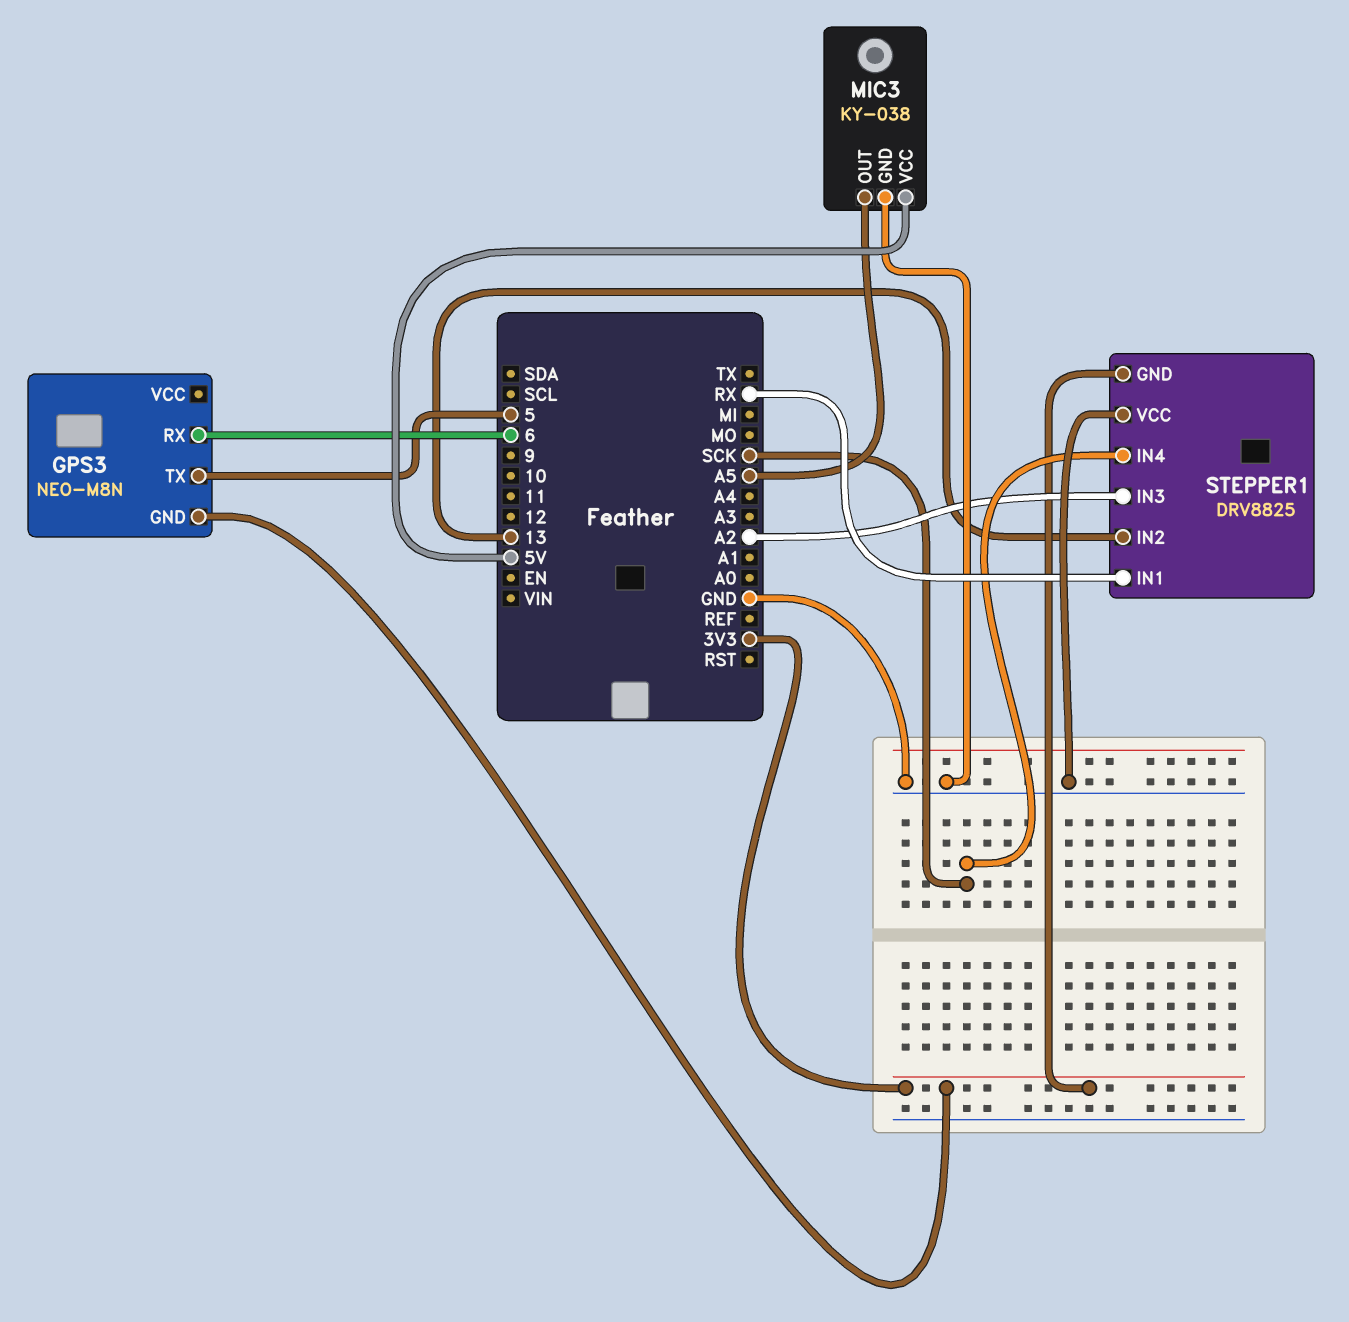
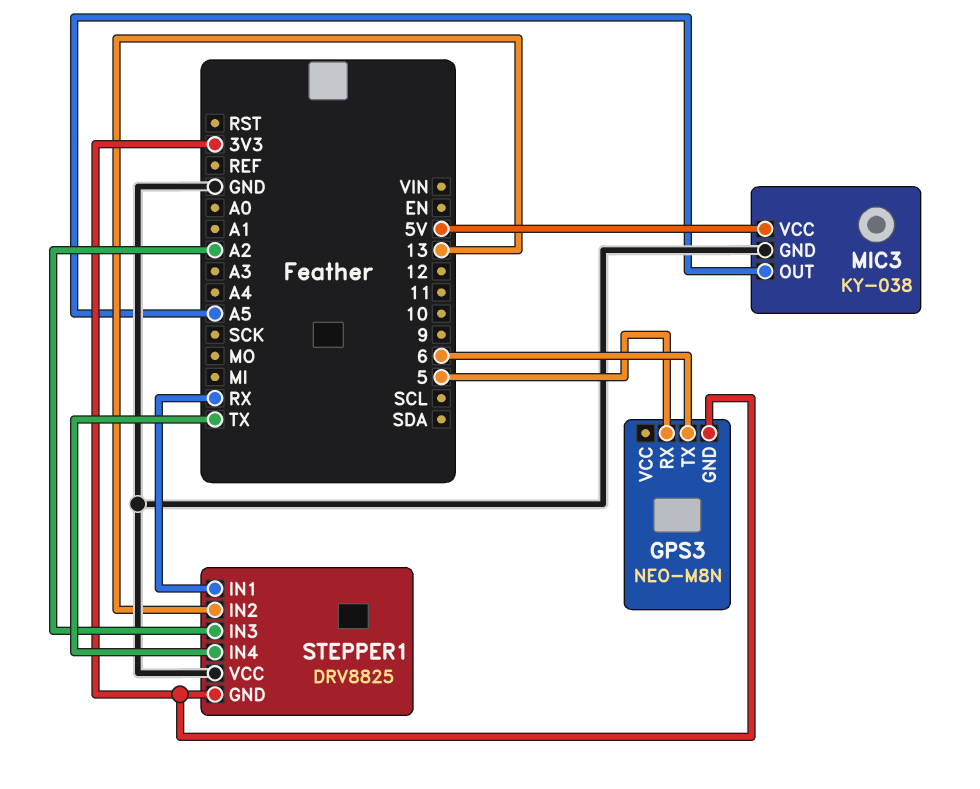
GPS3 pin RX: 6 -> 5
GPS3 pin TX: 5 -> 6
STEPPER1 pin IN4: SCK -> TX

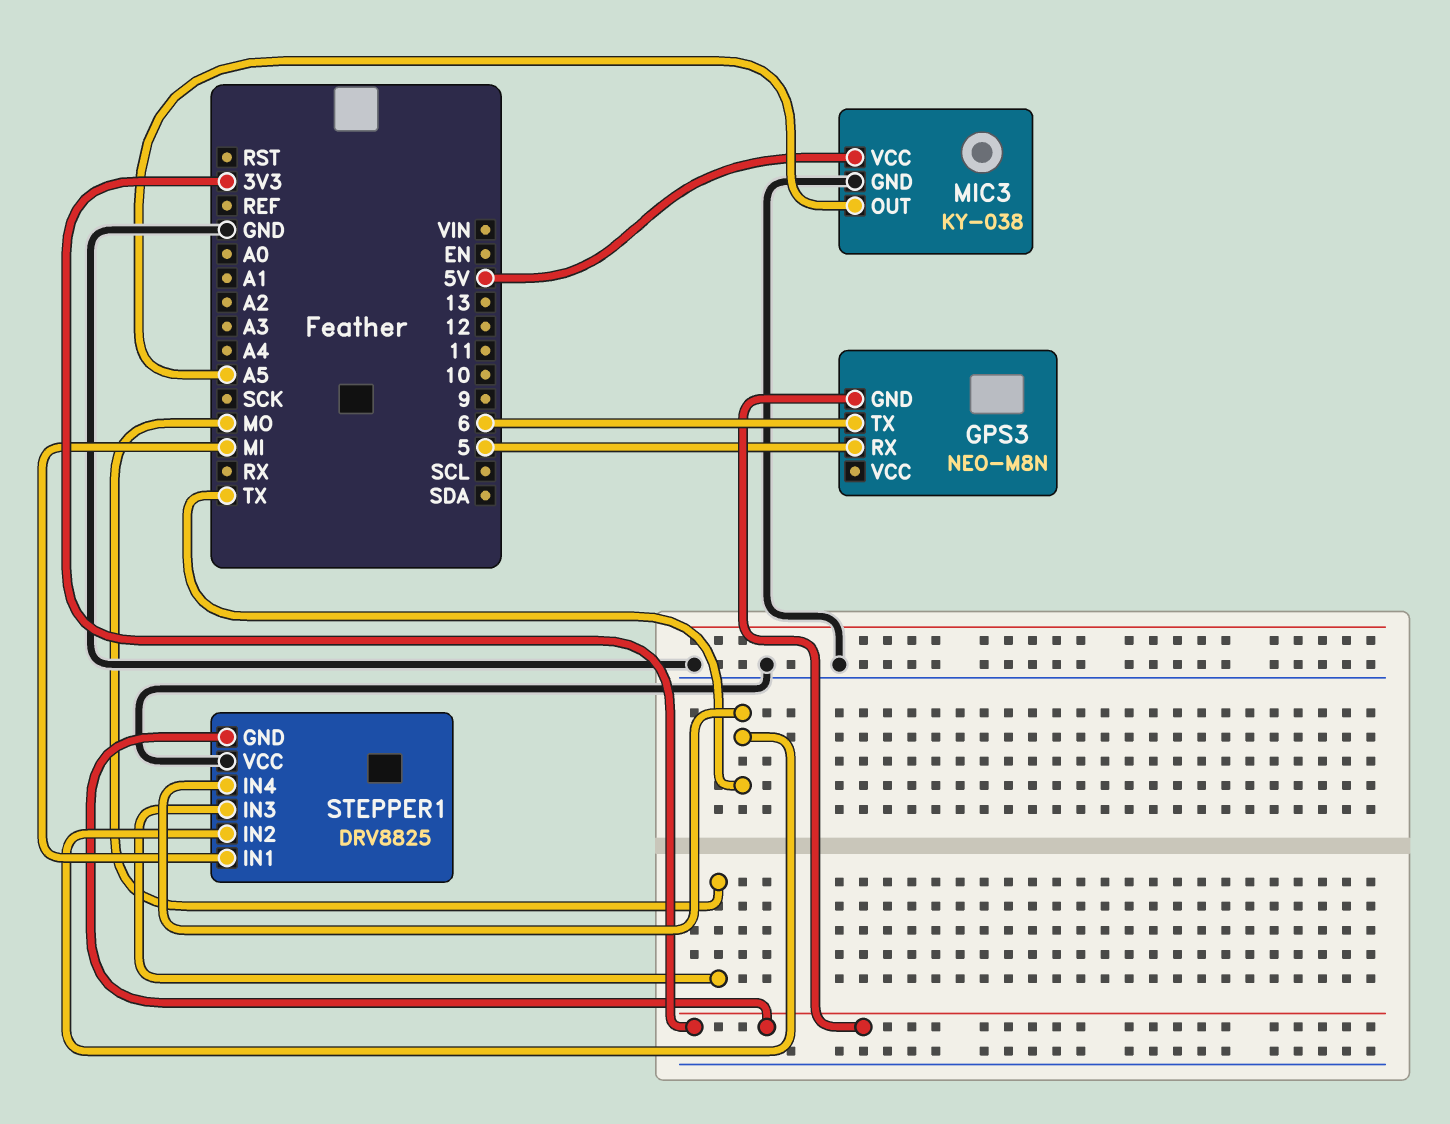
STEPPER1 pin IN1: RX -> MI
STEPPER1 pin IN2: 13 -> TX
STEPPER1 pin IN3: A2 -> MO

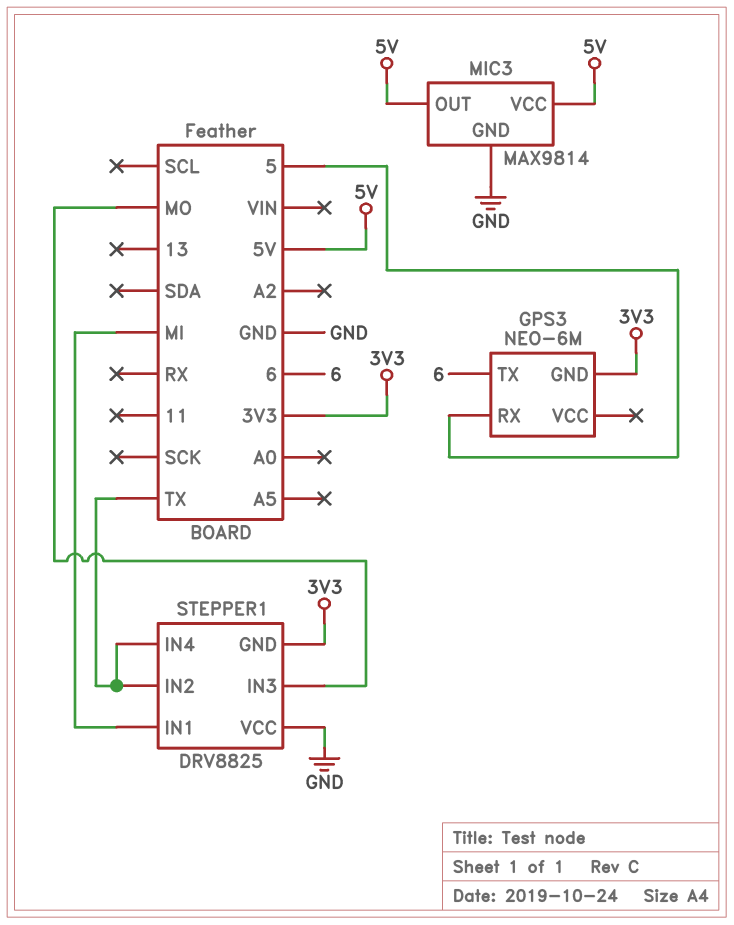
GPS3: NEO-M8N -> NEO-6M
MIC3: KY-038 -> MAX9814
MIC3 pin OUT: A5 -> 5V

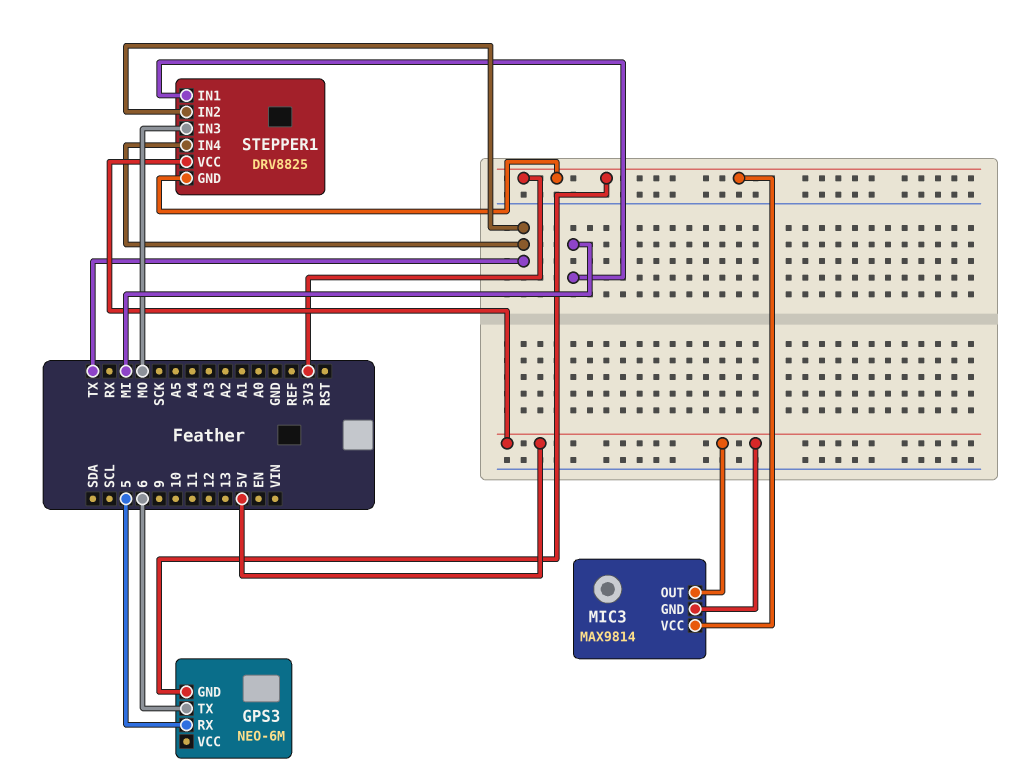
MIC3 pin GND: GND -> 5V
MIC3 pin VCC: 5V -> 3V3
STEPPER1 pin VCC: GND -> 5V

